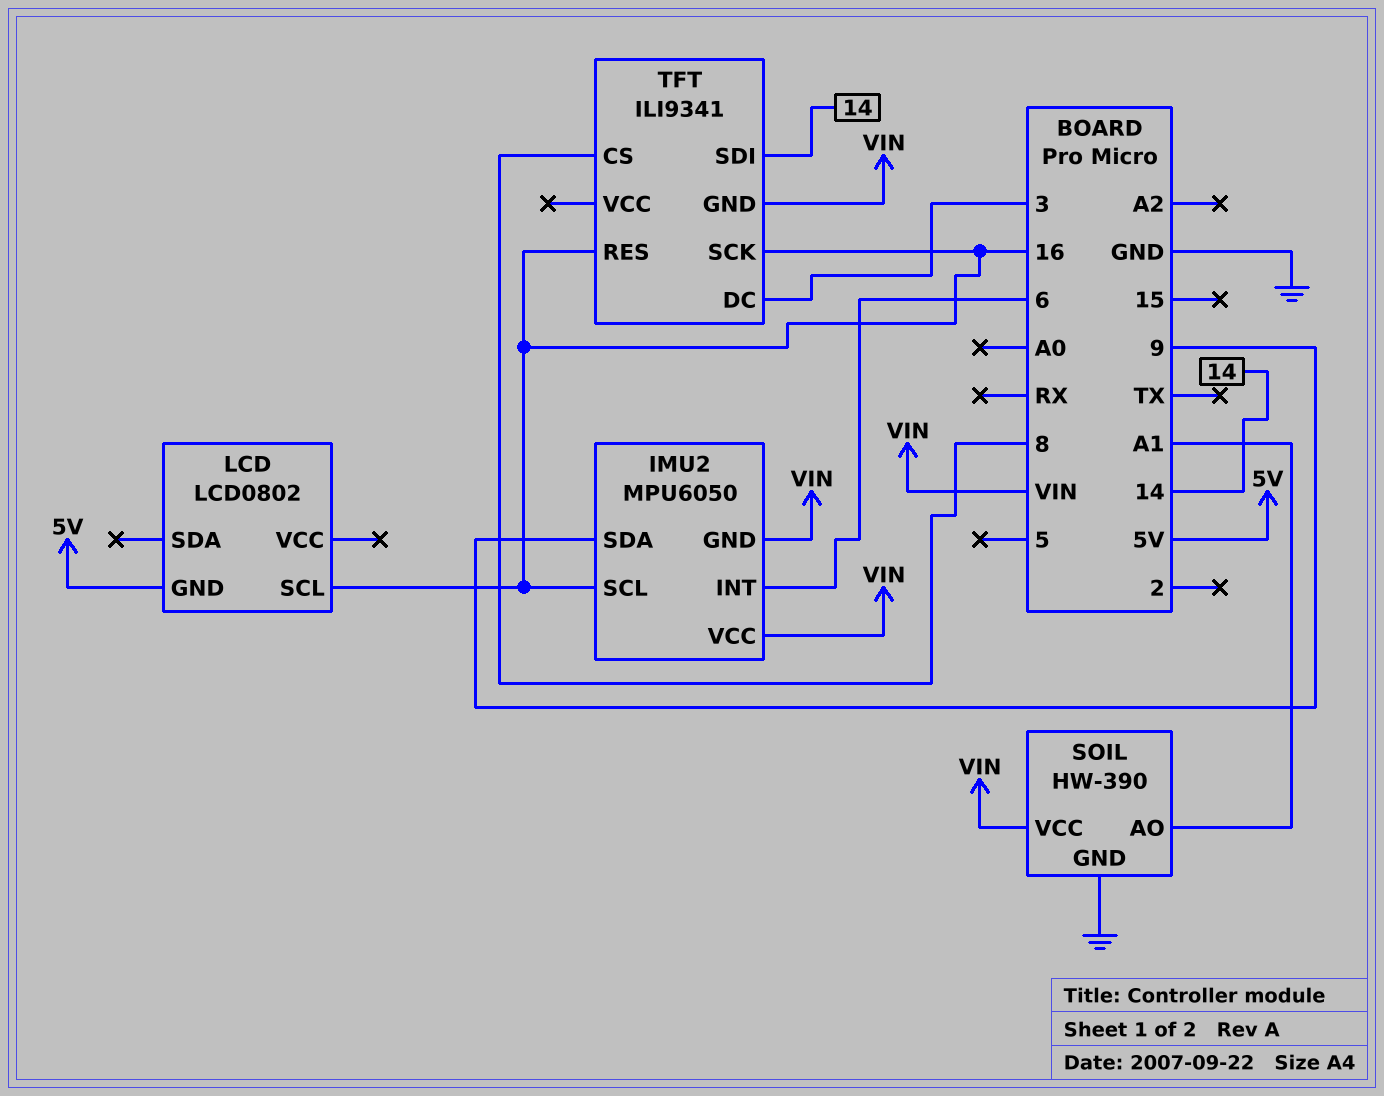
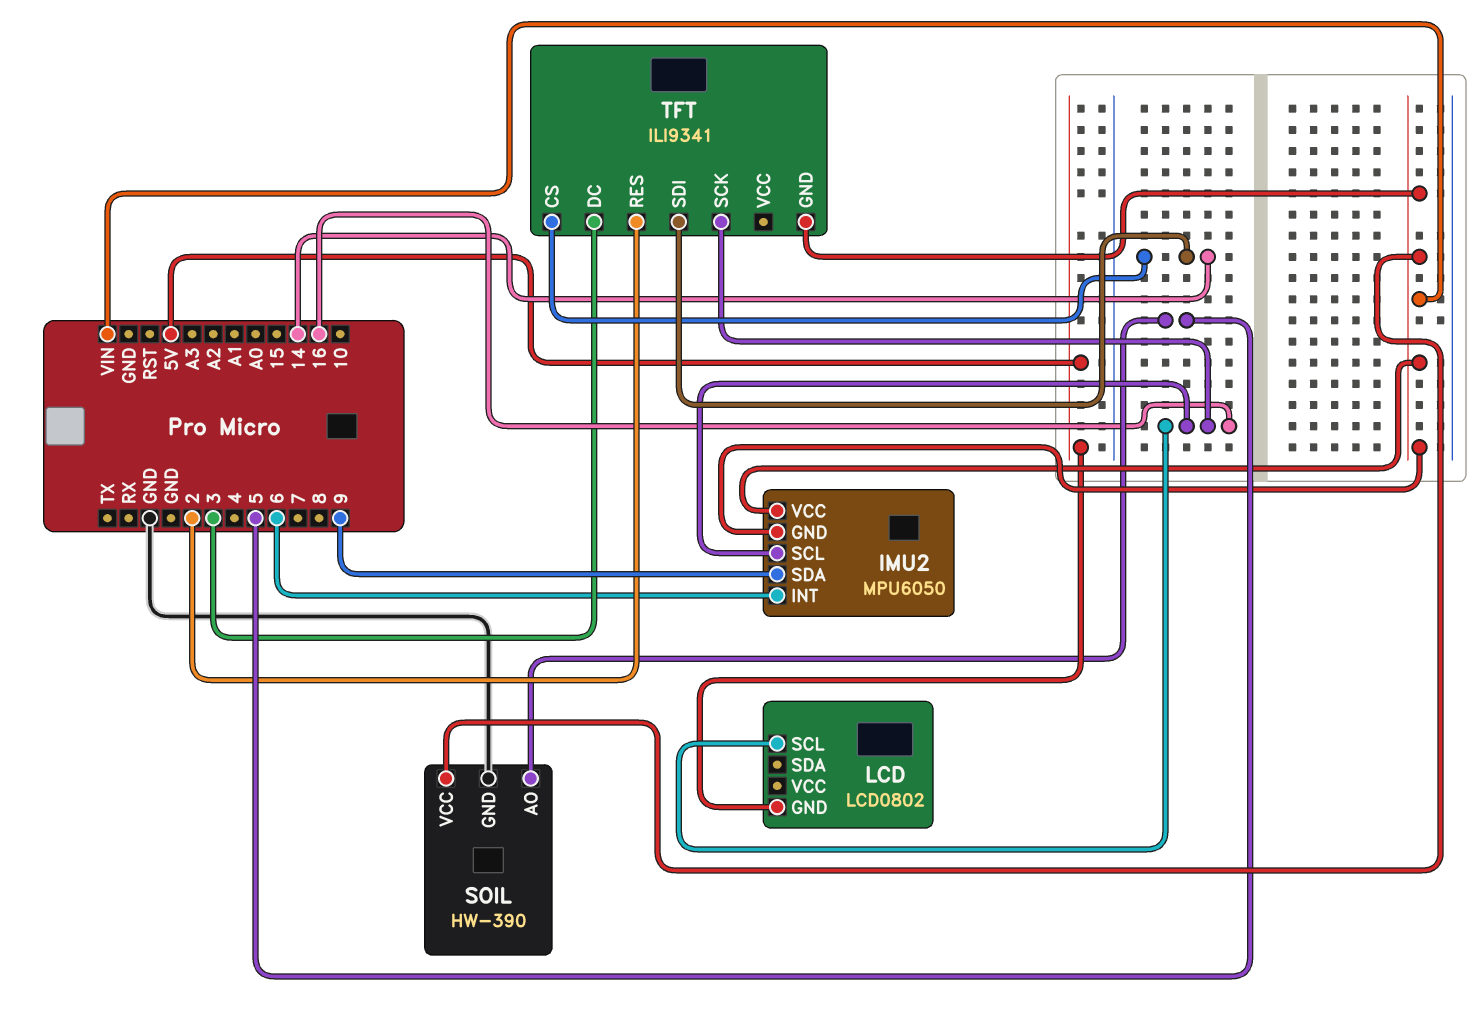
SOIL pin AO: A1 -> 5
TFT pin CS: 8 -> 14
TFT pin RES: 16 -> 2

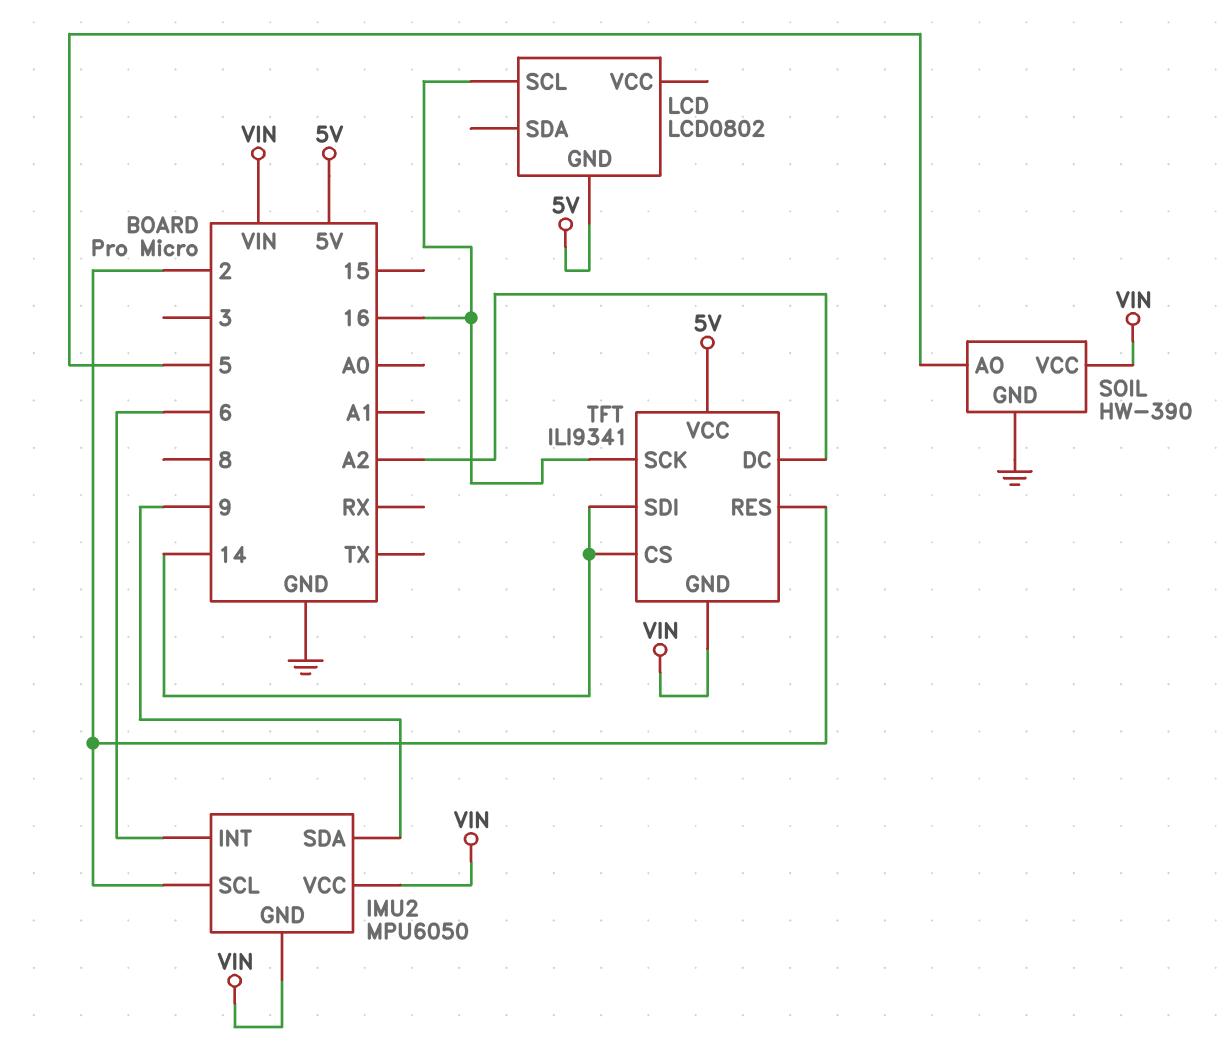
IMU2 pin SCL: 16 -> 2
TFT pin DC: 3 -> A2
TFT pin VCC: none -> 5V

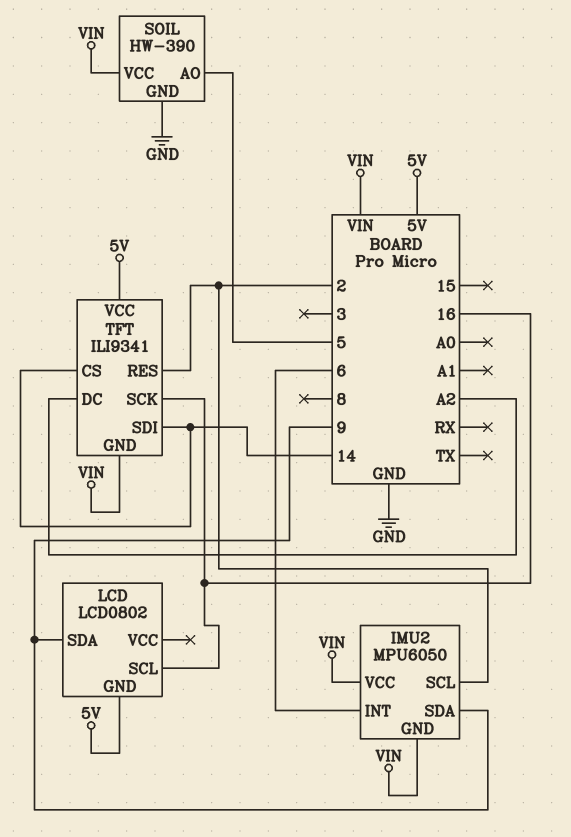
LCD pin SDA: none -> 9

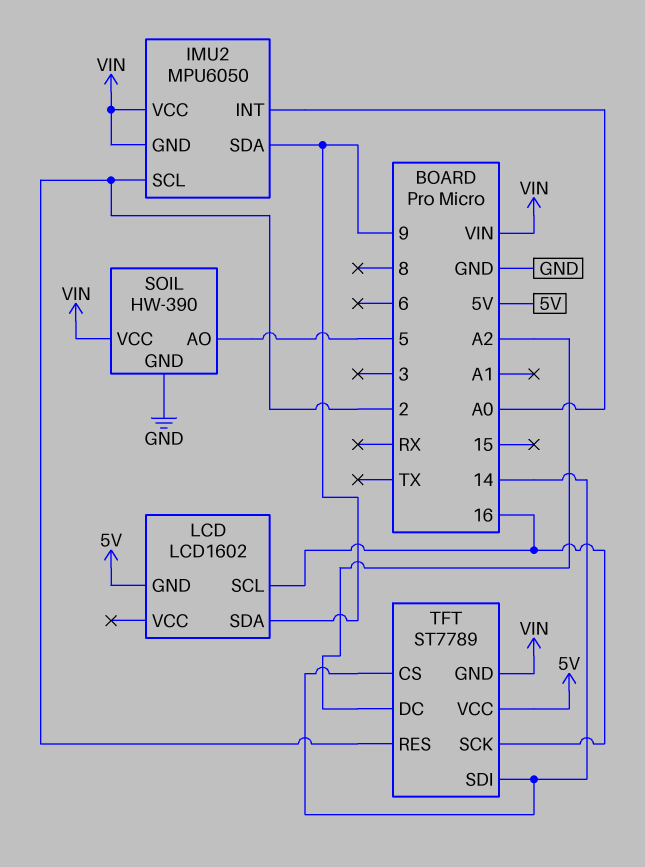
IMU2 pin INT: 6 -> A0
LCD: LCD0802 -> LCD1602
TFT: ILI9341 -> ST7789

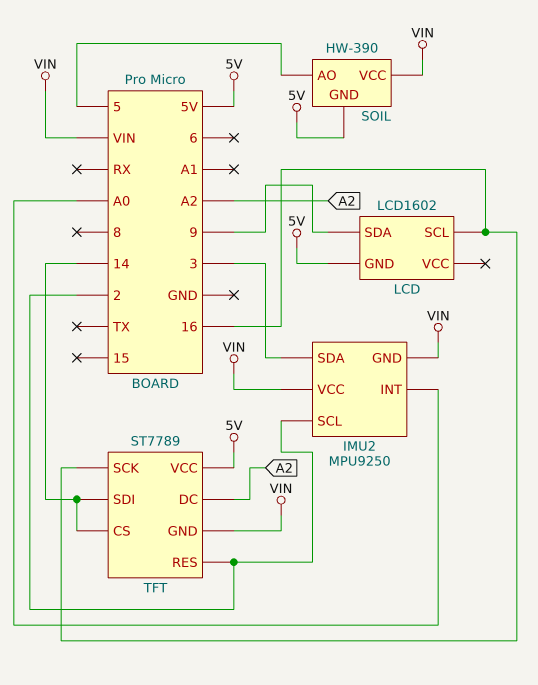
IMU2: MPU6050 -> MPU9250
IMU2 pin SDA: 9 -> 3
SOIL pin GND: GND -> 5V

